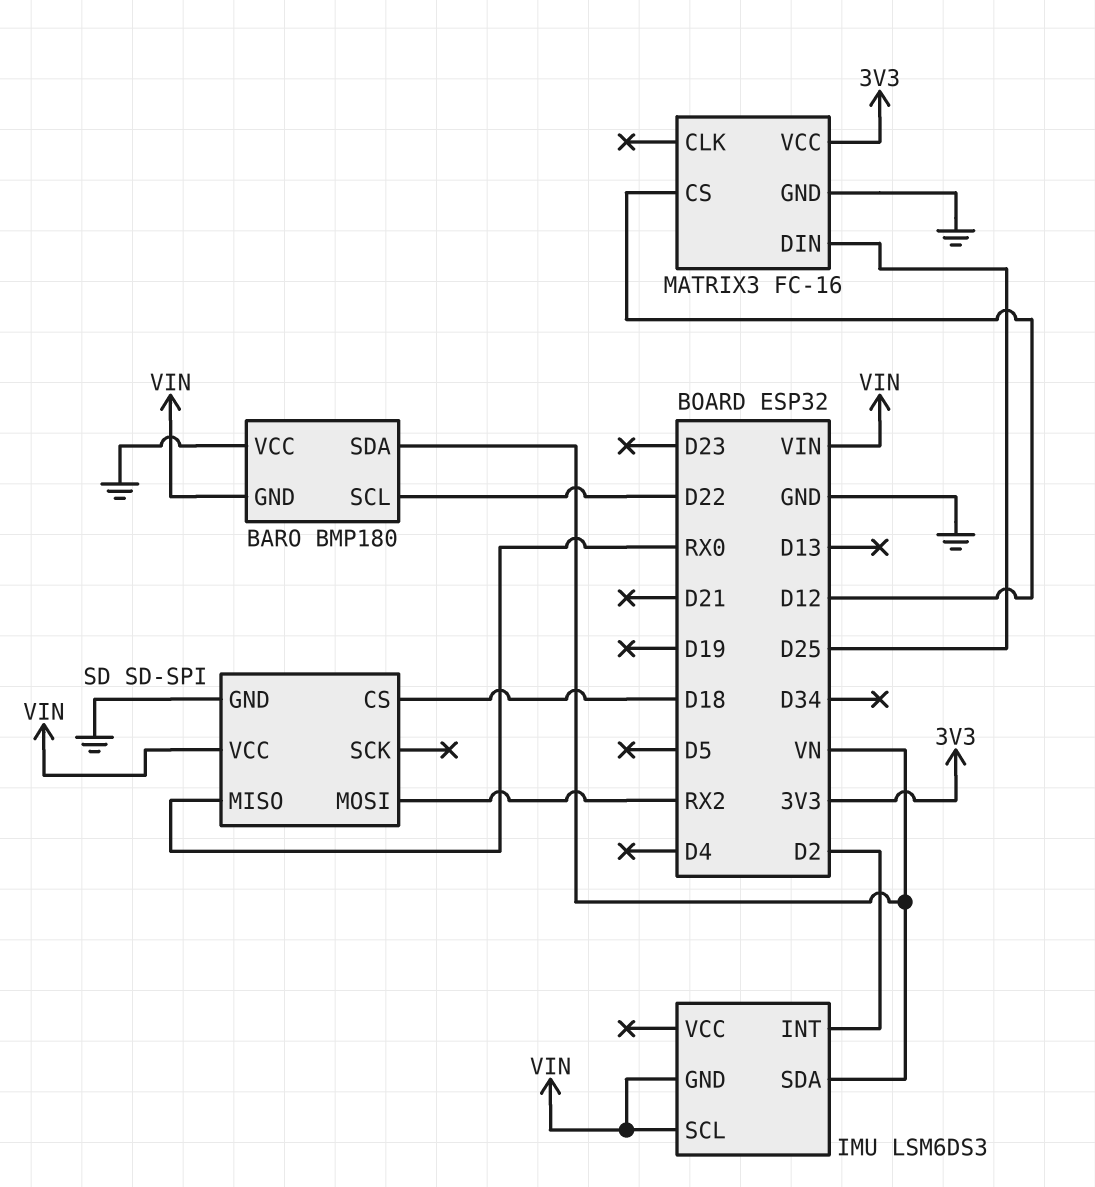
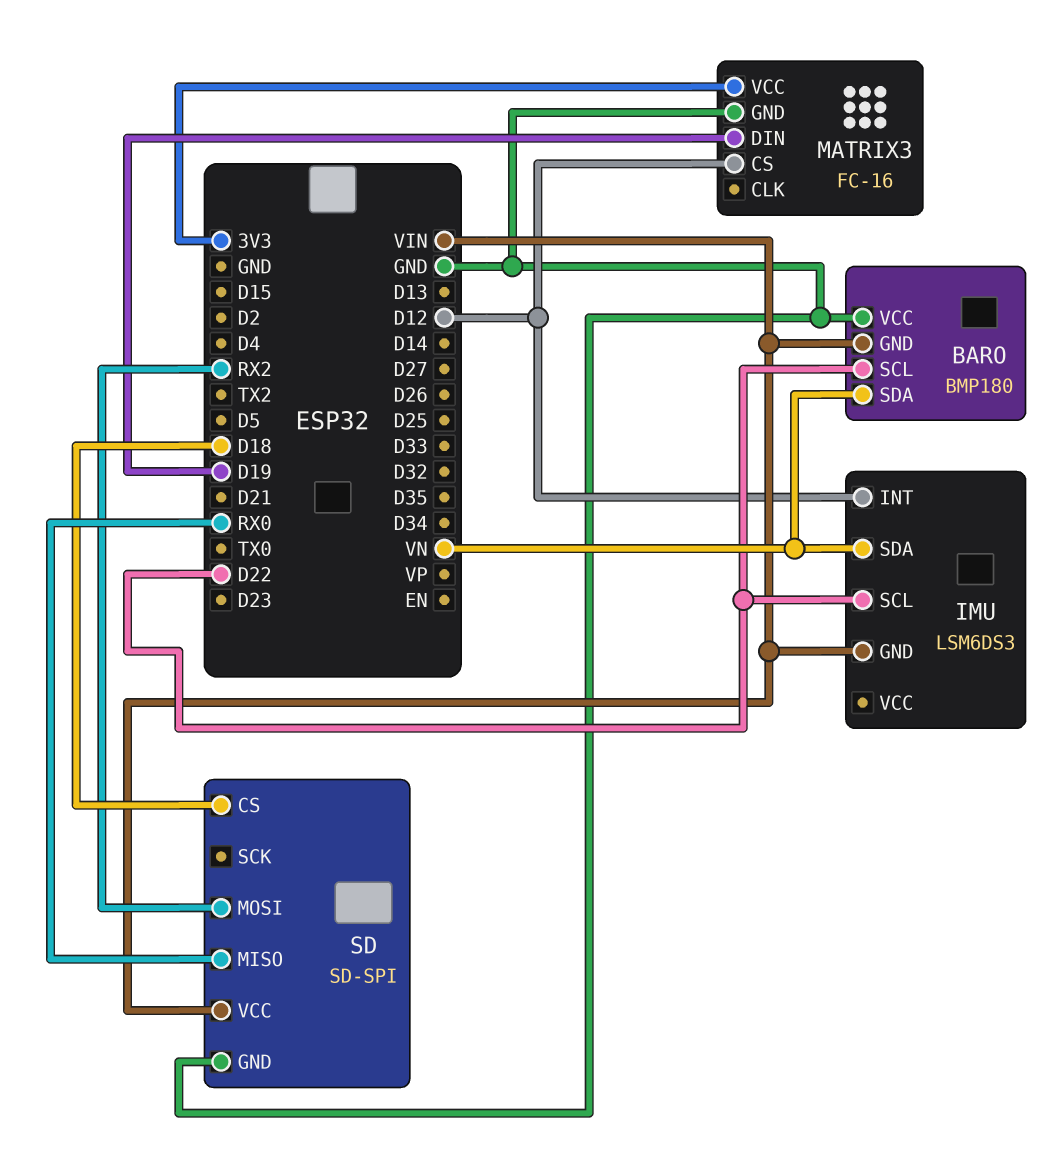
IMU pin INT: D2 -> D12
IMU pin SCL: VIN -> D22
MATRIX3 pin DIN: D25 -> D19

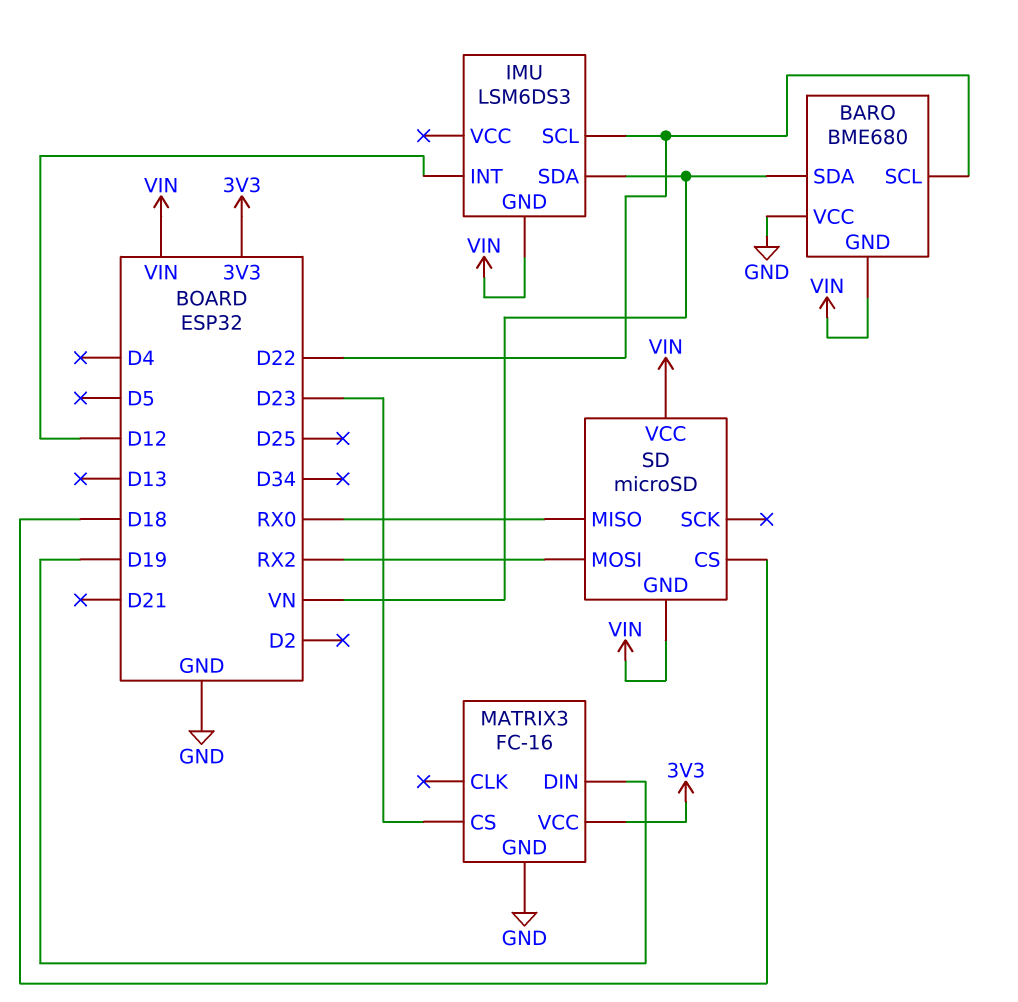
BARO: BMP180 -> BME680
MATRIX3 pin CS: D12 -> D23
SD: SD-SPI -> microSD
SD pin GND: GND -> VIN

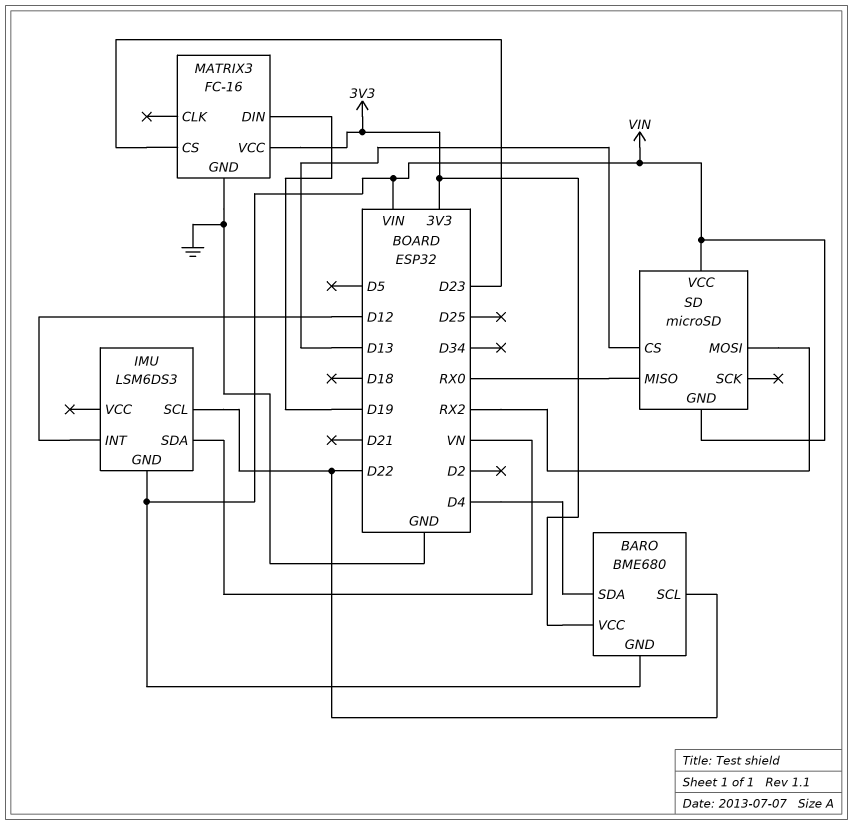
BARO pin SDA: VN -> D4
BARO pin VCC: GND -> 3V3
SD pin CS: D18 -> D13

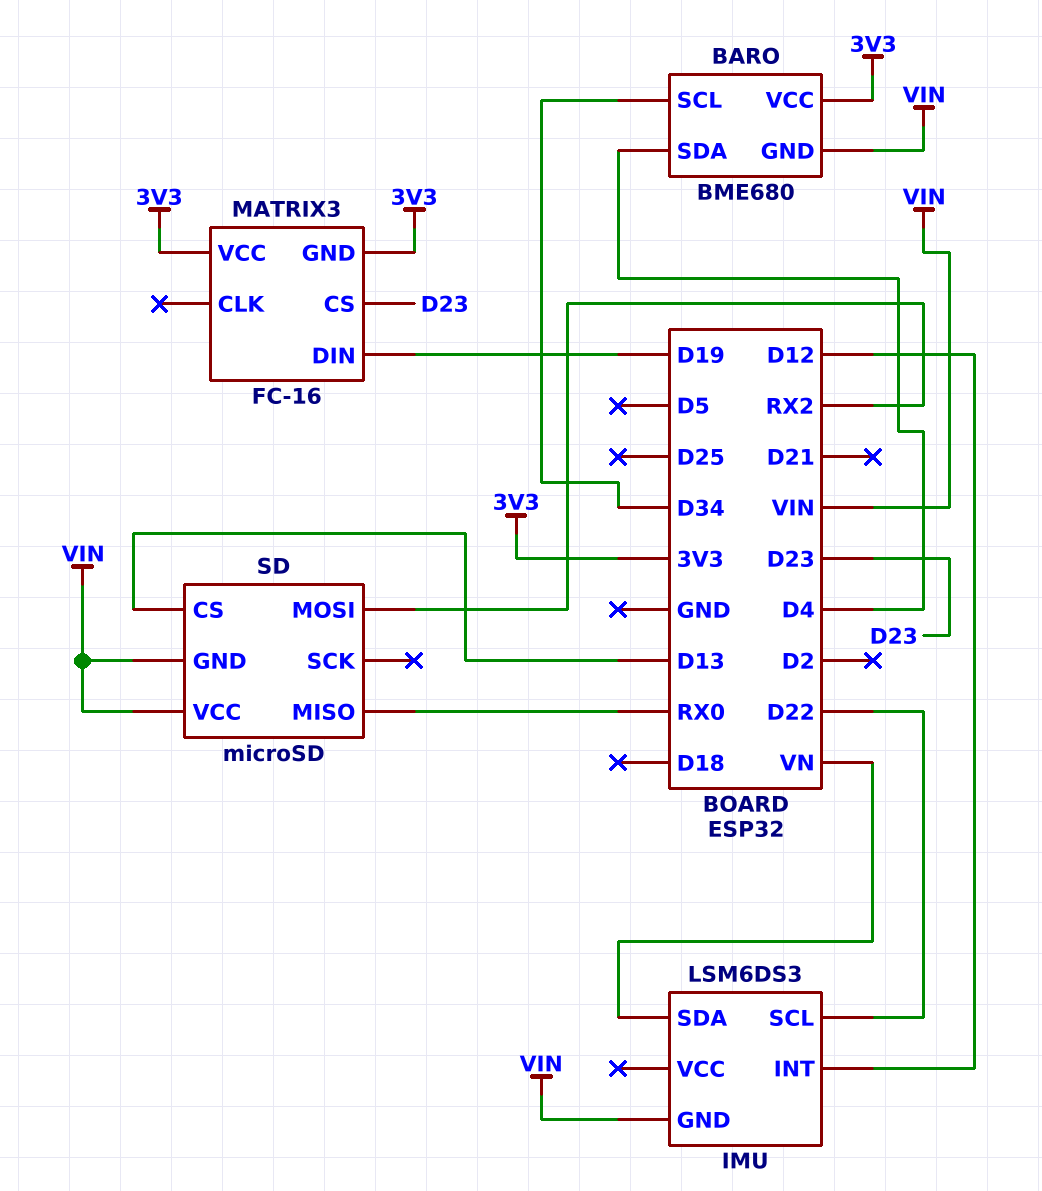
BARO pin SCL: D22 -> D34
MATRIX3 pin GND: GND -> 3V3

